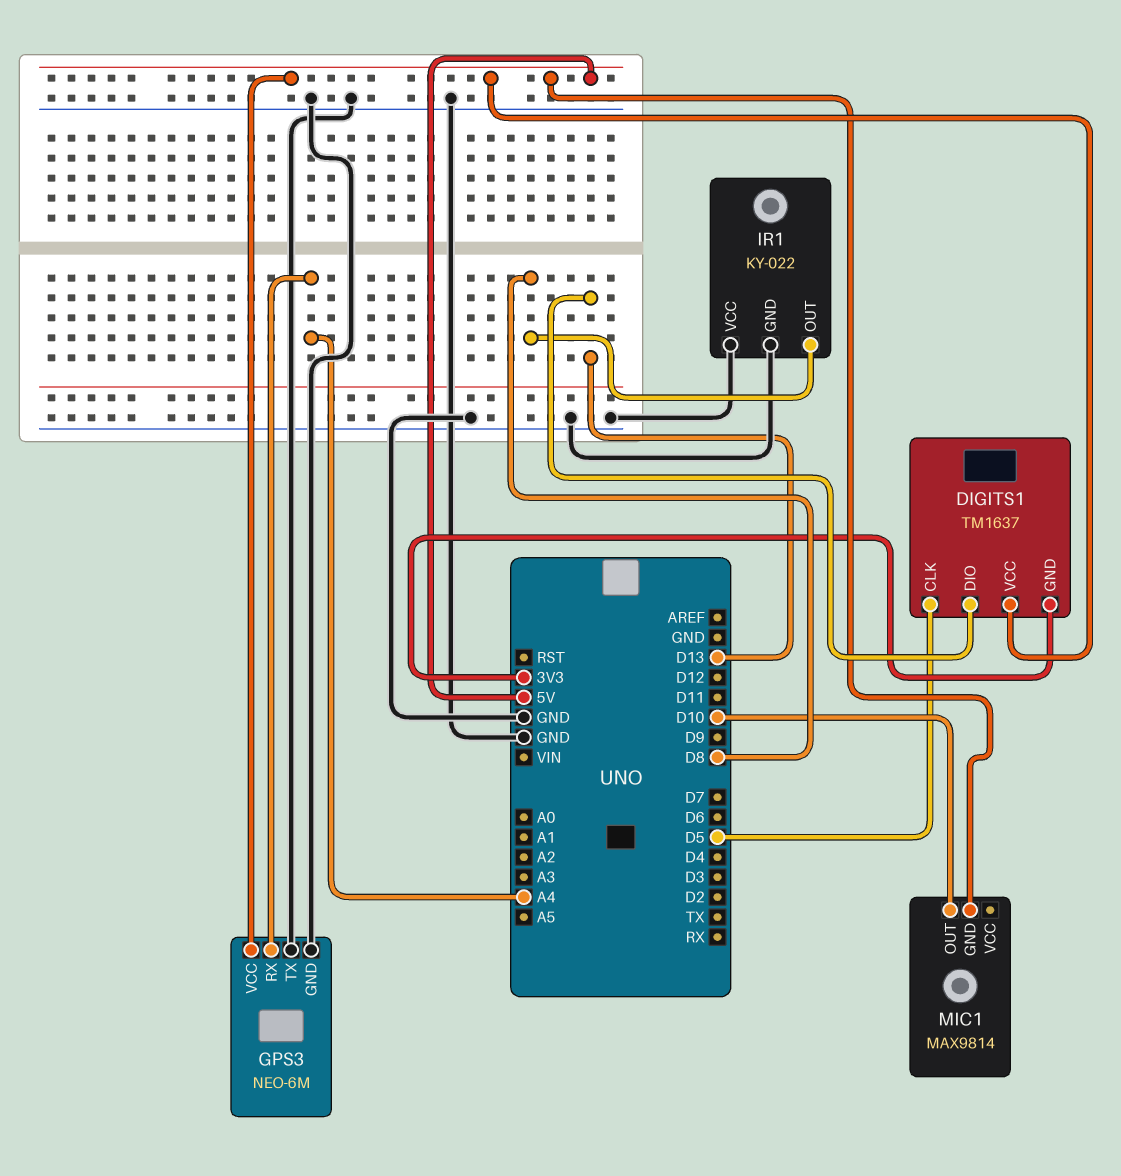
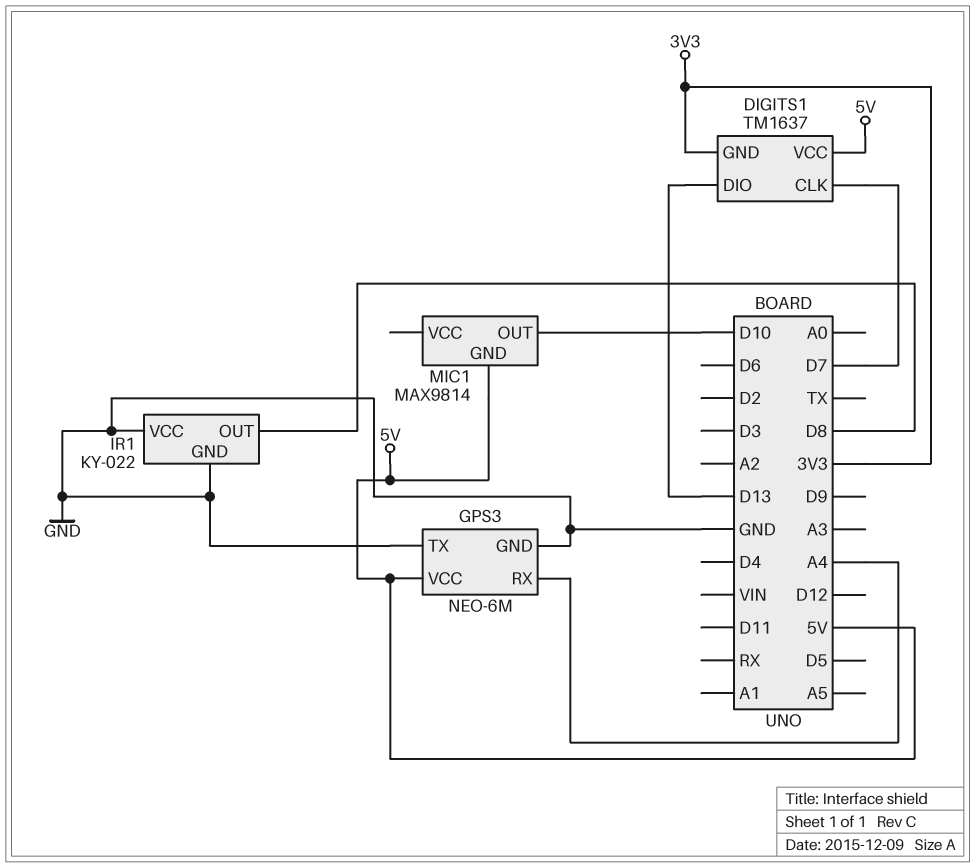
DIGITS1 pin CLK: D5 -> D7

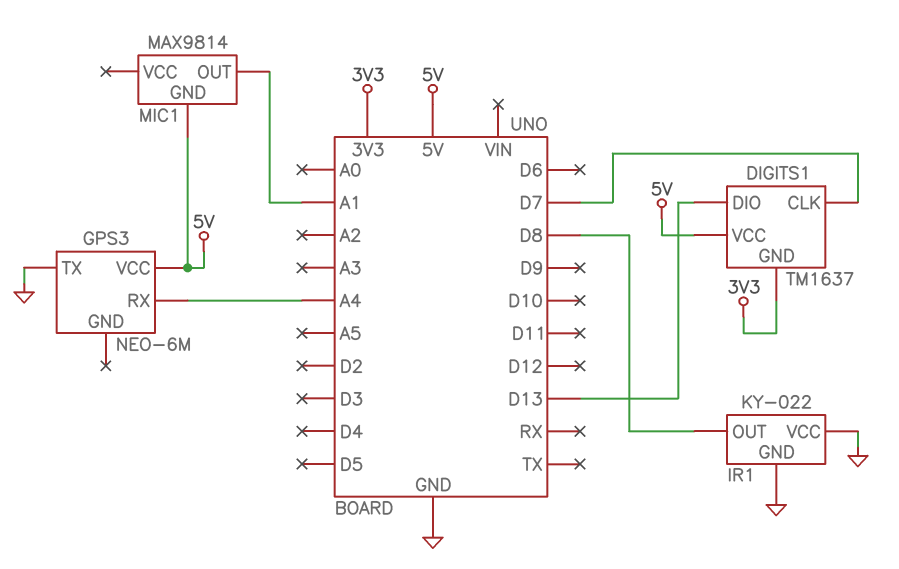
GPS3 pin GND: GND -> none
MIC1 pin OUT: D10 -> A1

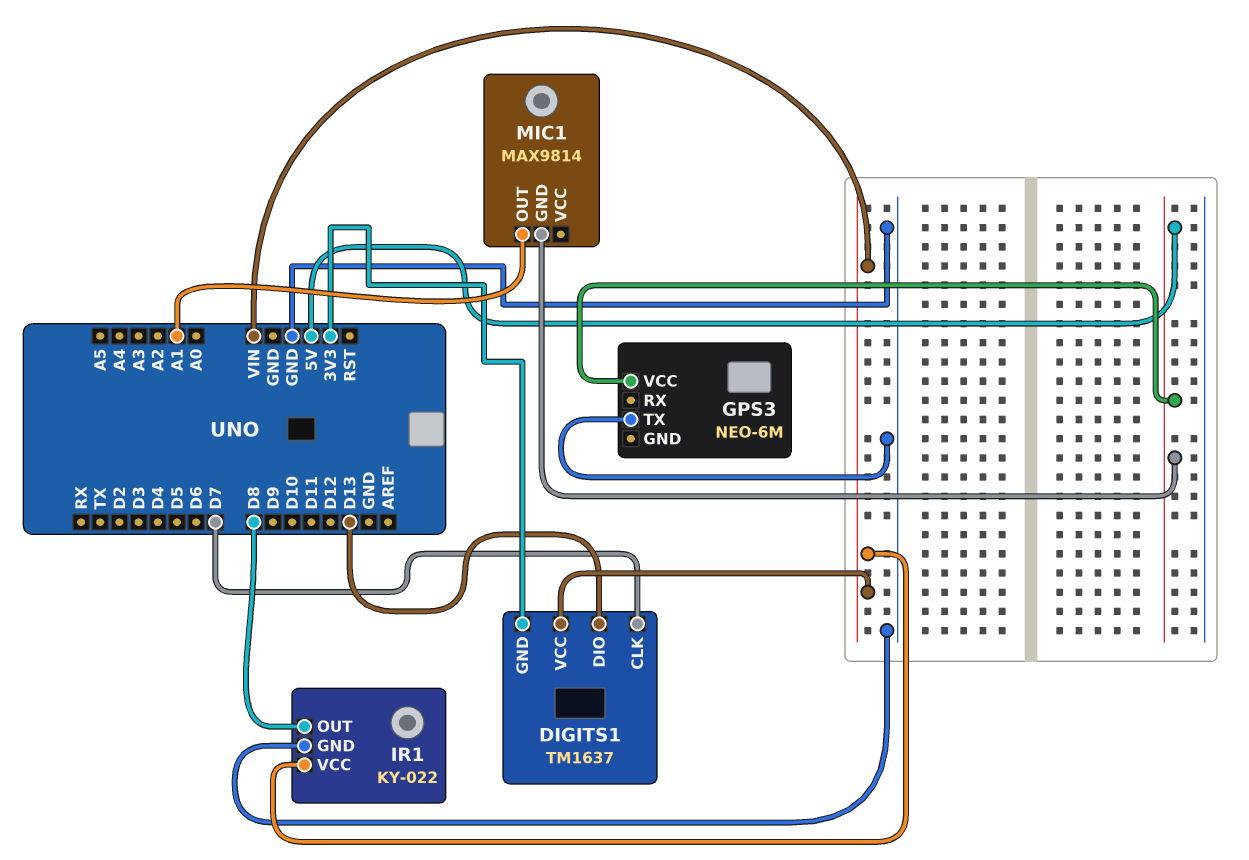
DIGITS1 pin VCC: 5V -> VIN
GPS3 pin RX: A4 -> none
IR1 pin VCC: GND -> VIN

